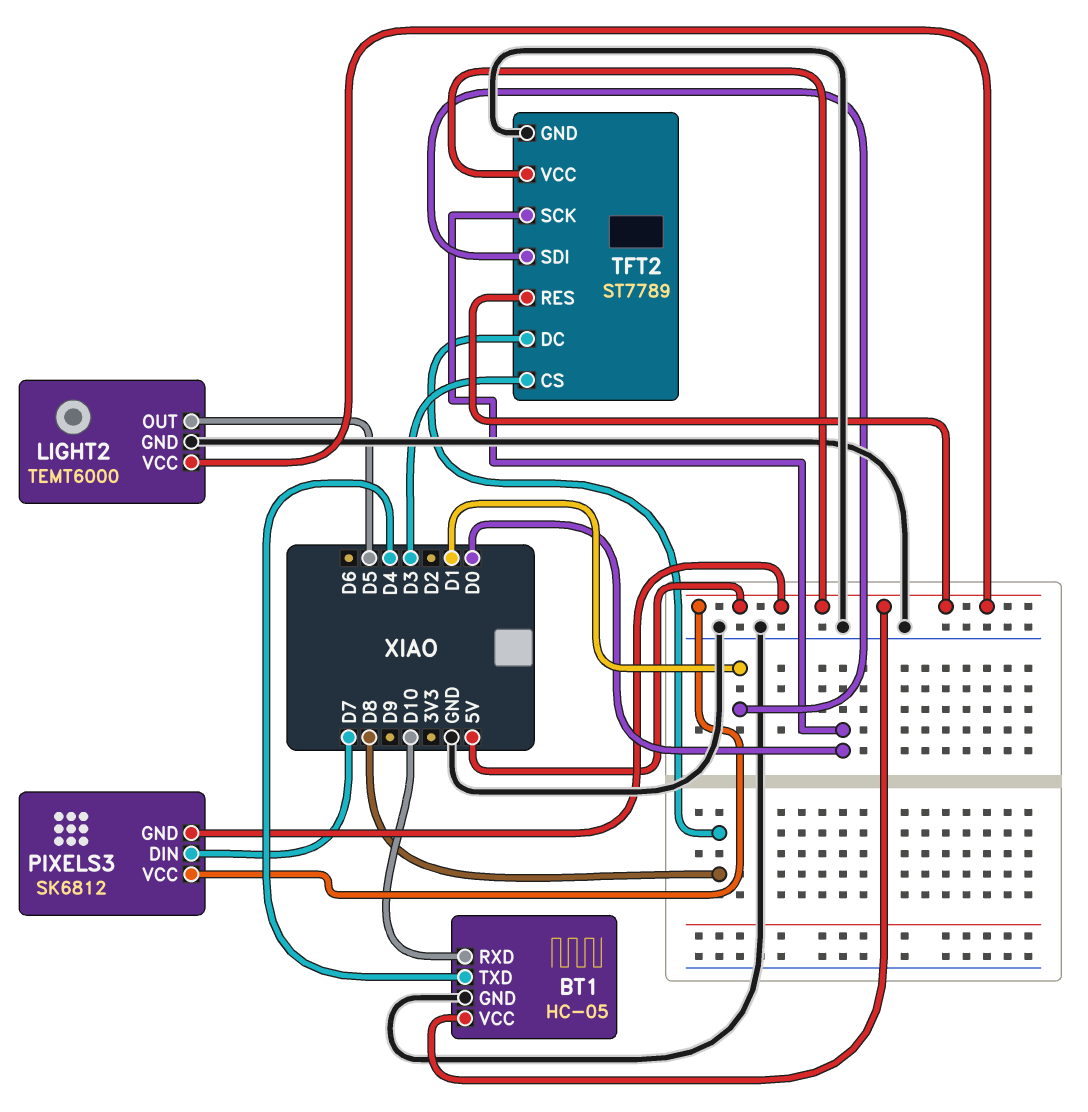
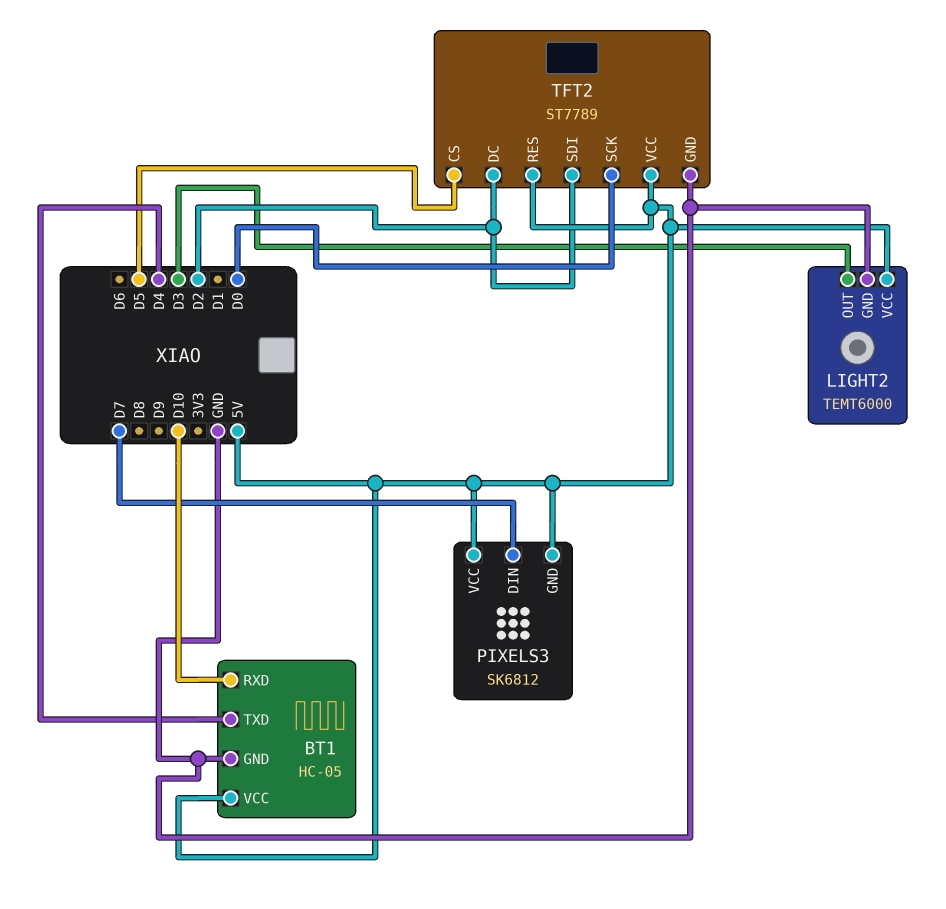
LIGHT2 pin OUT: D5 -> D3
TFT2 pin CS: D3 -> D5
TFT2 pin DC: D8 -> D2
TFT2 pin SDI: D1 -> D2

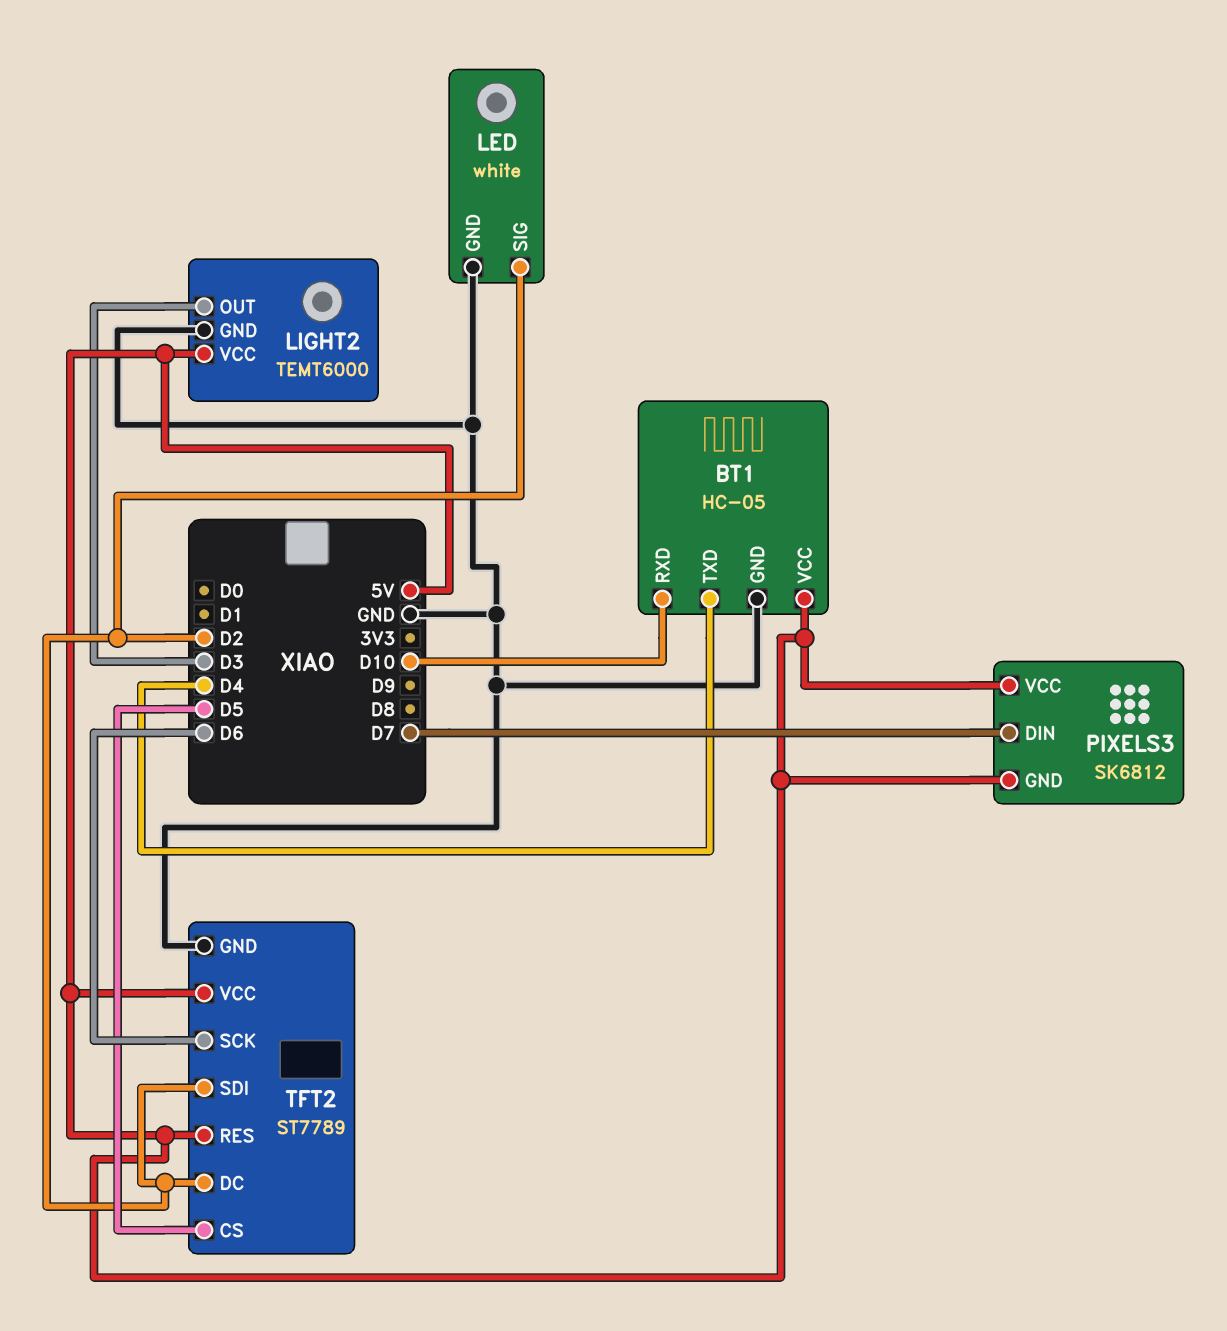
LED: none -> white
LED pin GND: none -> GND
LED pin SIG: none -> D2
TFT2 pin SCK: D0 -> D6

